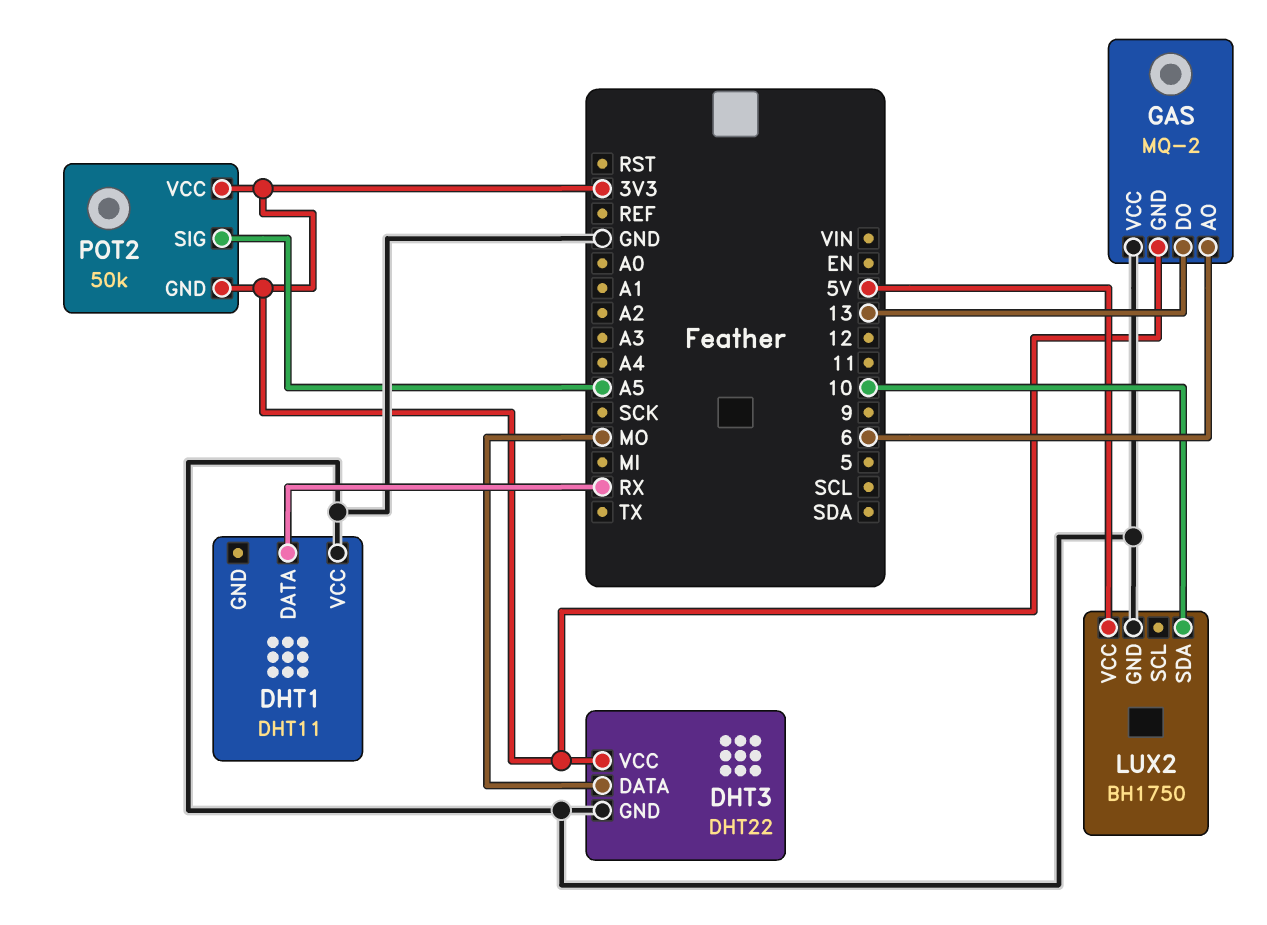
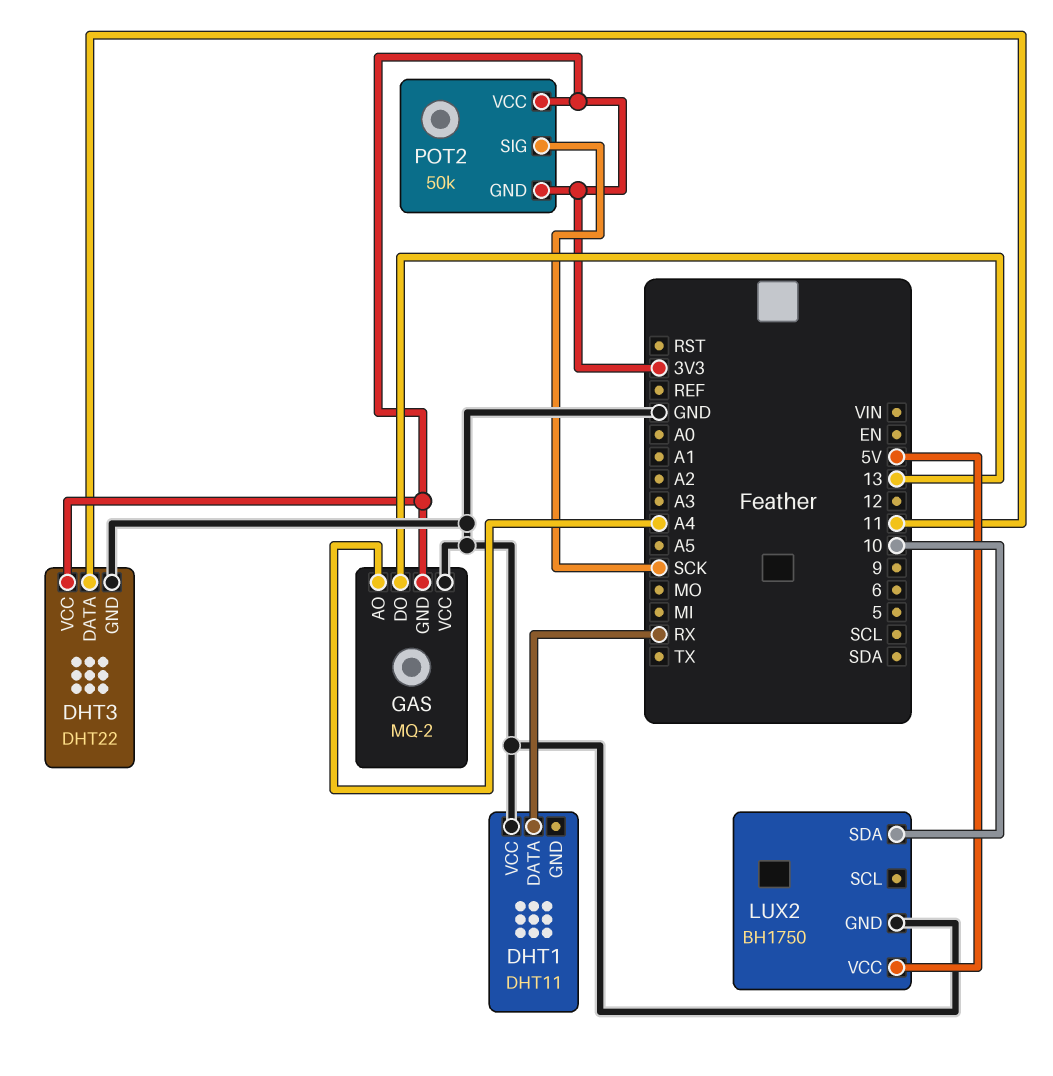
DHT3 pin DATA: MO -> 11
GAS pin AO: 6 -> A4
POT2 pin SIG: A5 -> SCK

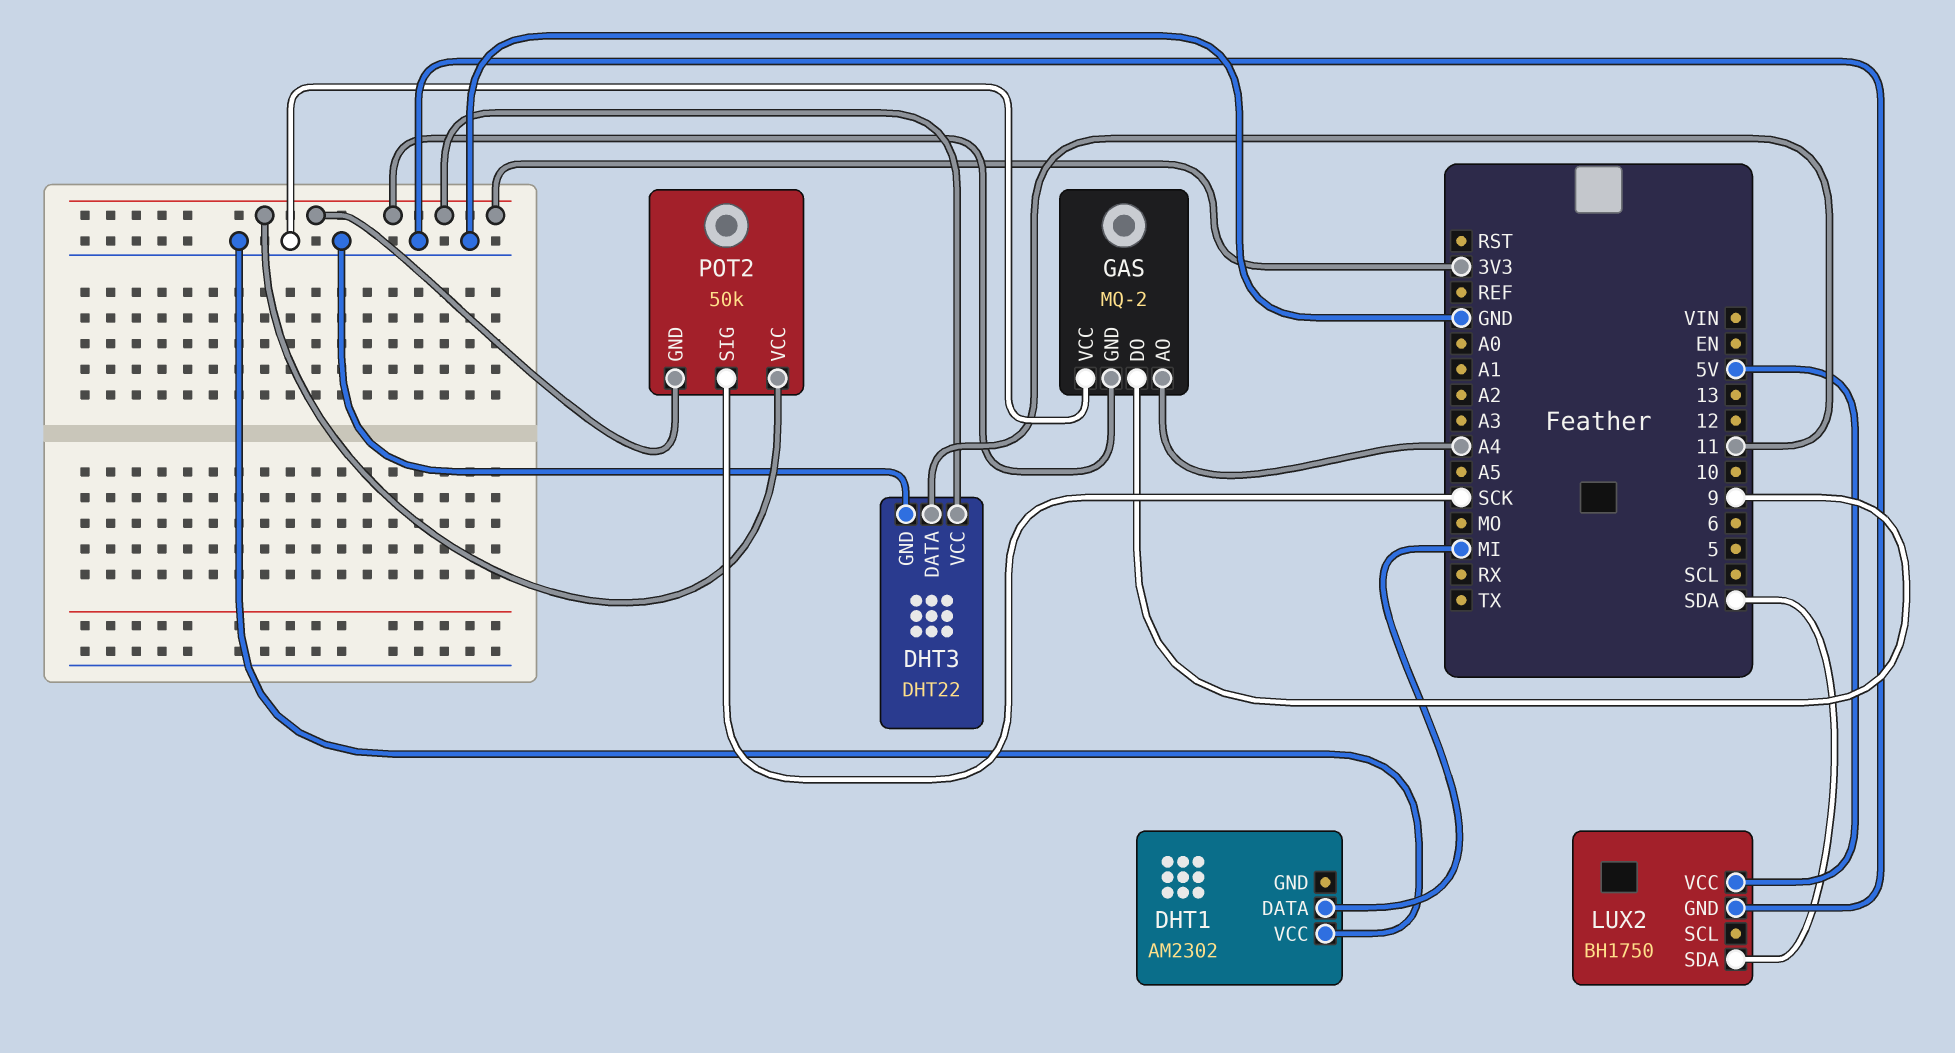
DHT1: DHT11 -> AM2302
DHT1 pin DATA: RX -> MI
GAS pin DO: 13 -> 9
LUX2 pin SDA: 10 -> SDA

